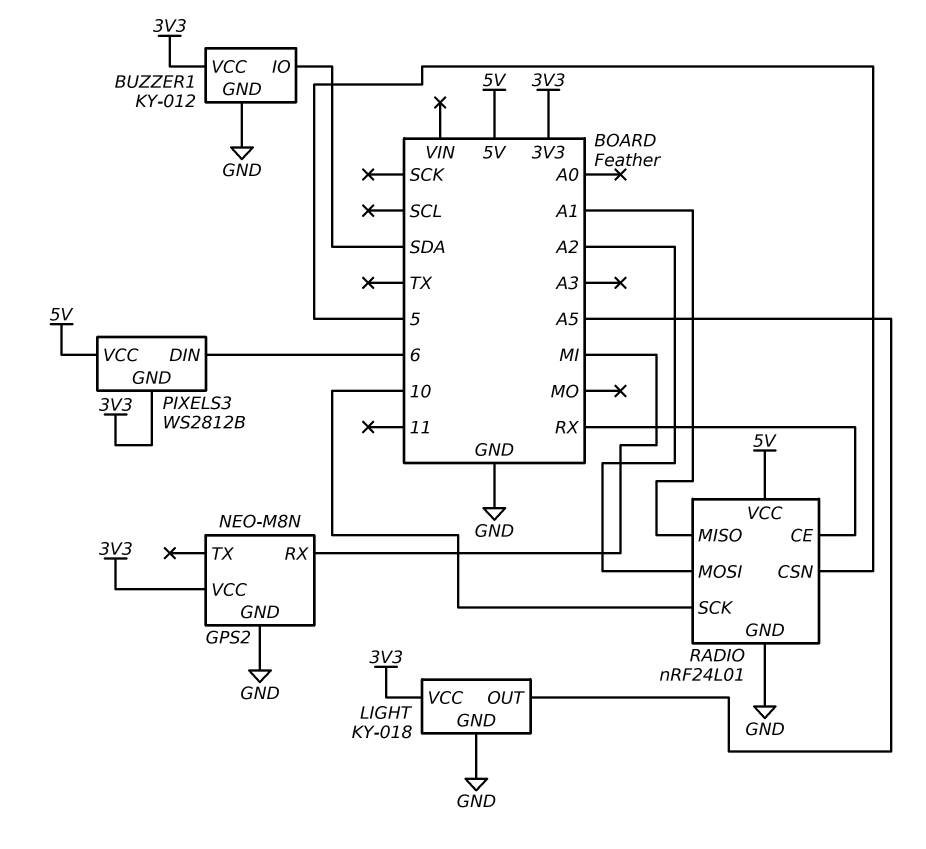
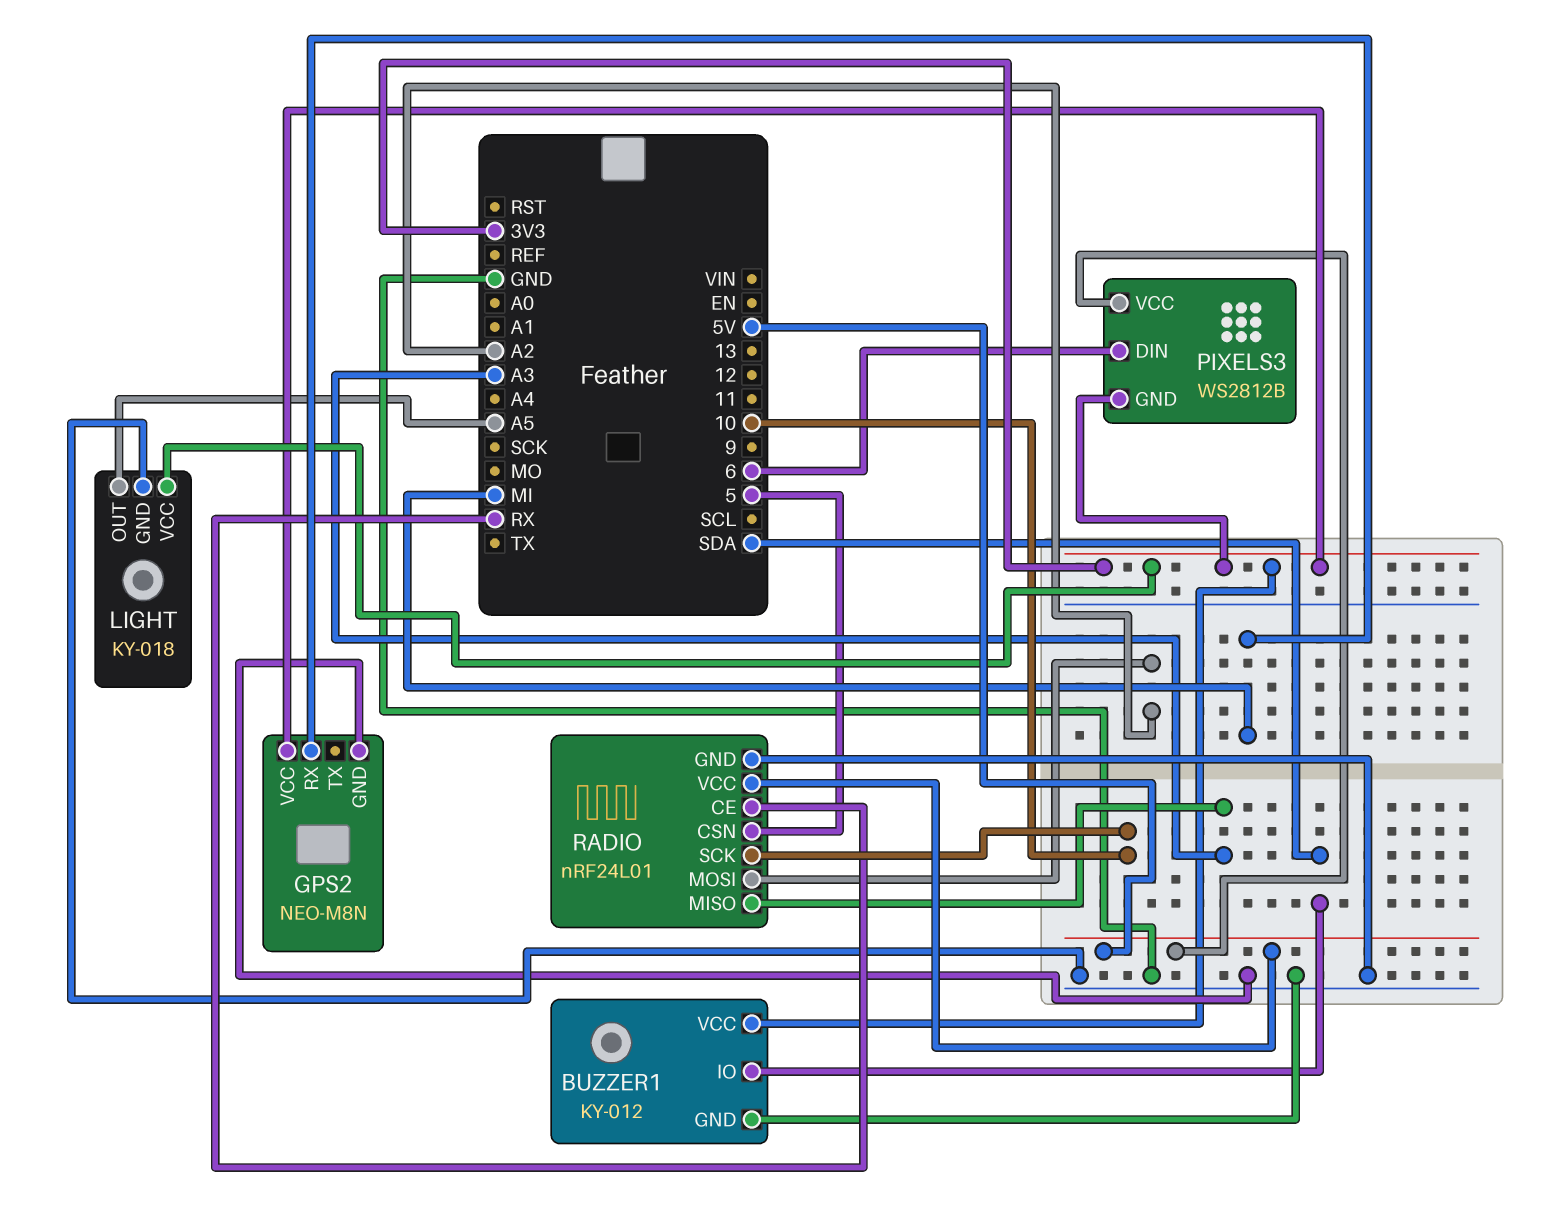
RADIO pin MISO: A1 -> A3

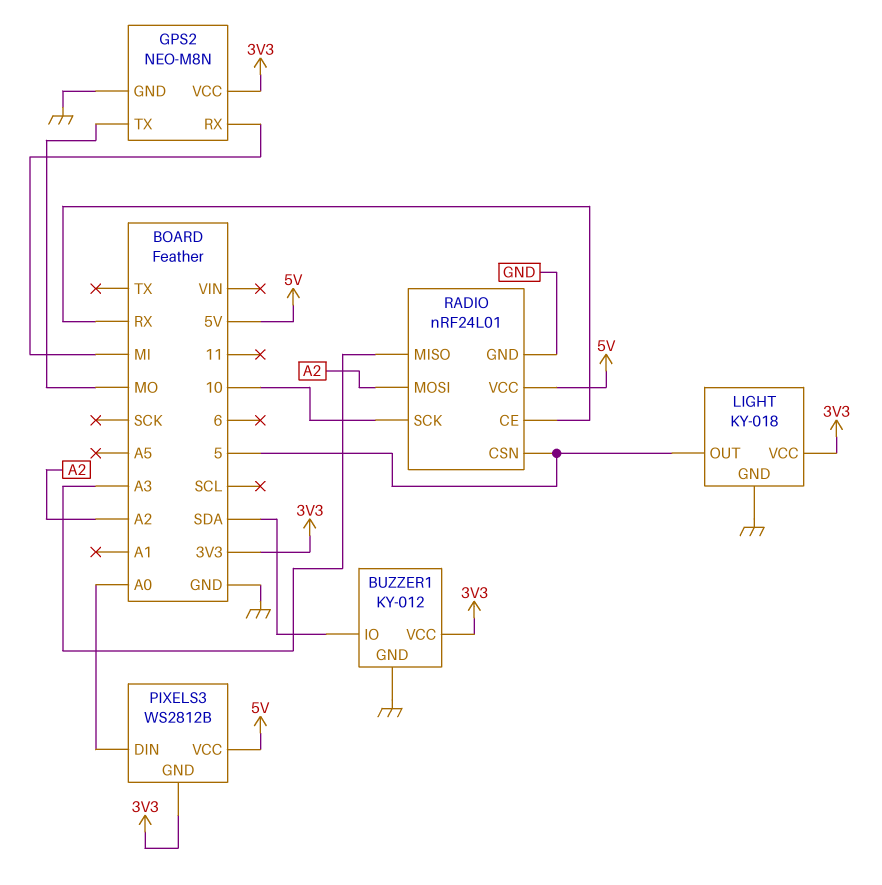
GPS2 pin TX: none -> MO
LIGHT pin OUT: A5 -> 5
PIXELS3 pin DIN: 6 -> A0

